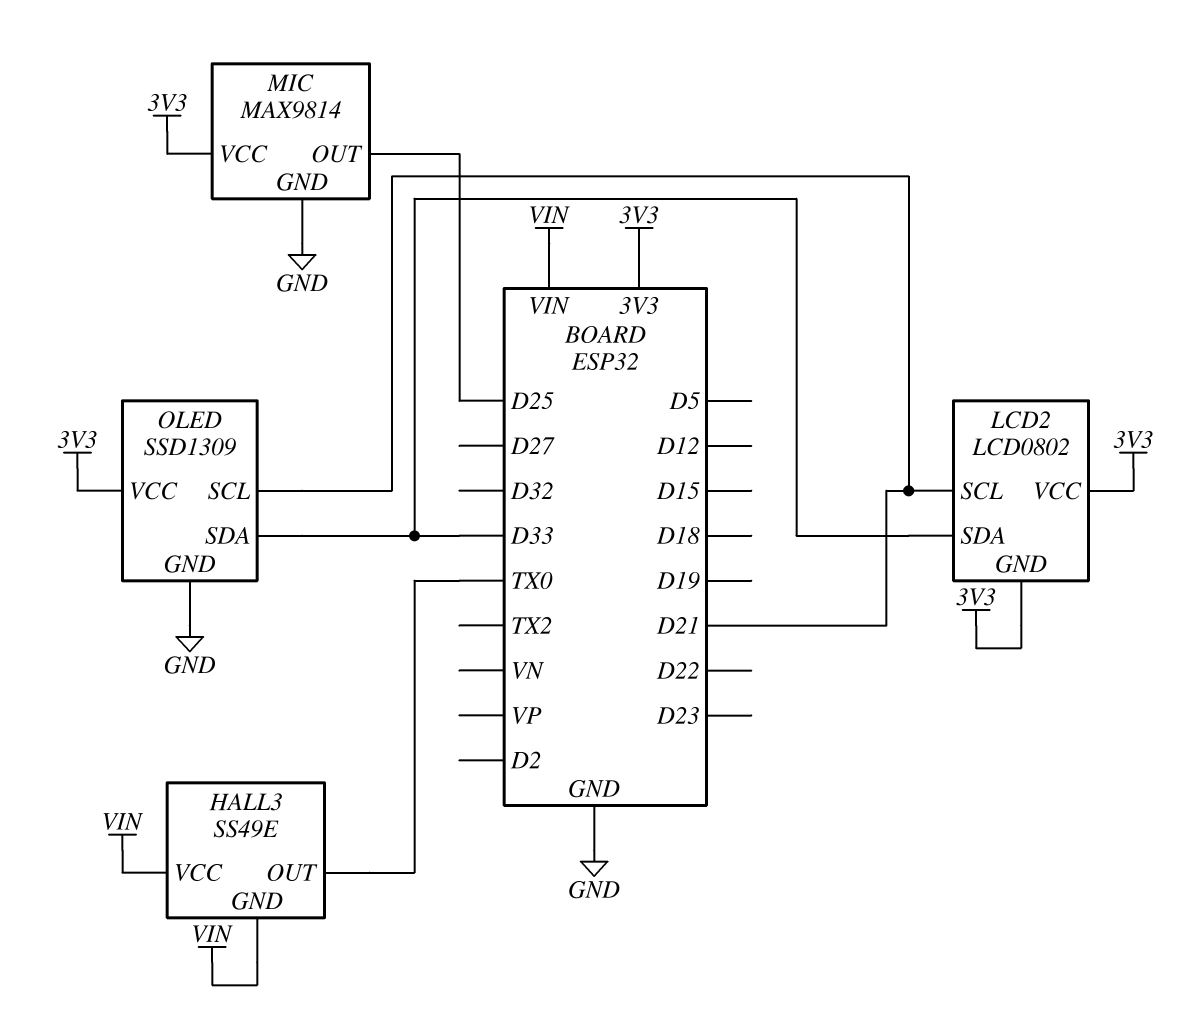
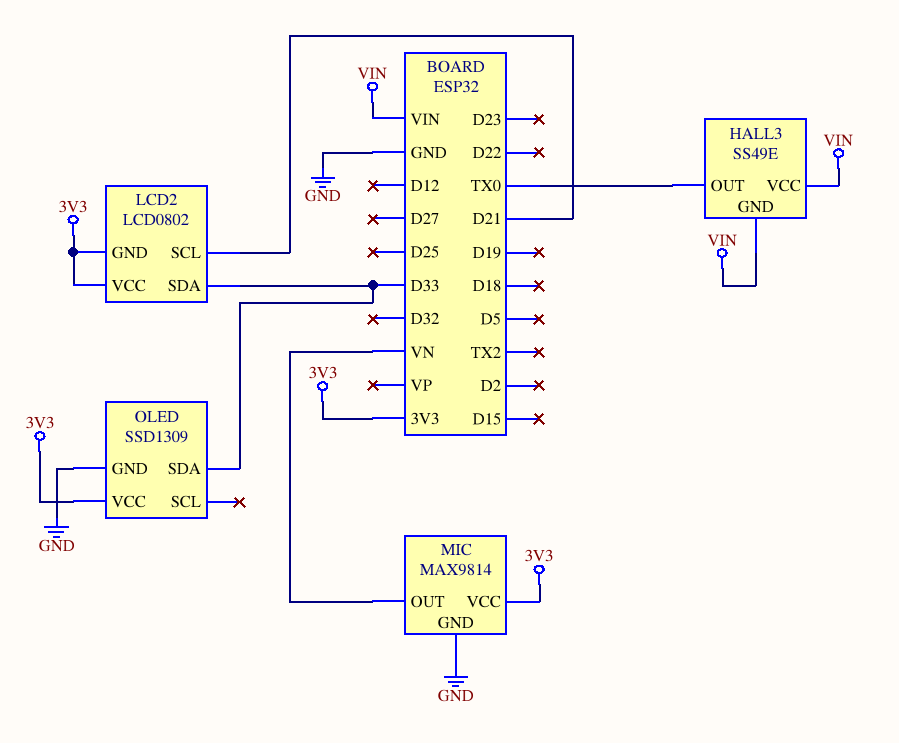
MIC pin OUT: D25 -> VN
OLED pin SCL: D21 -> none

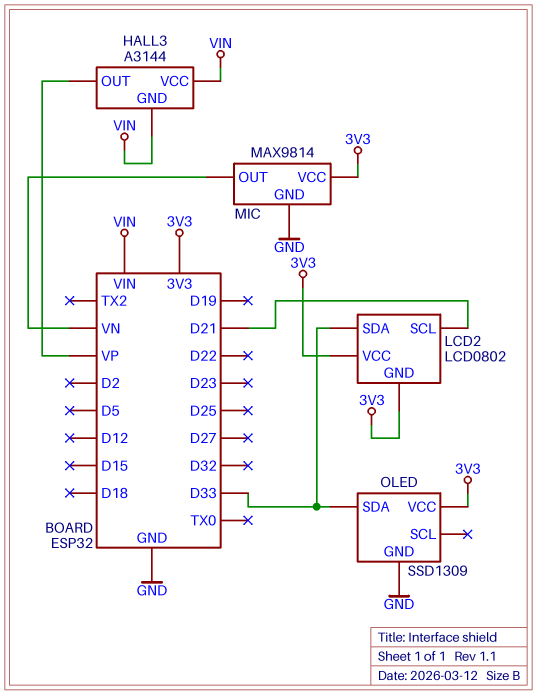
HALL3: SS49E -> A3144
HALL3 pin OUT: TX0 -> VP

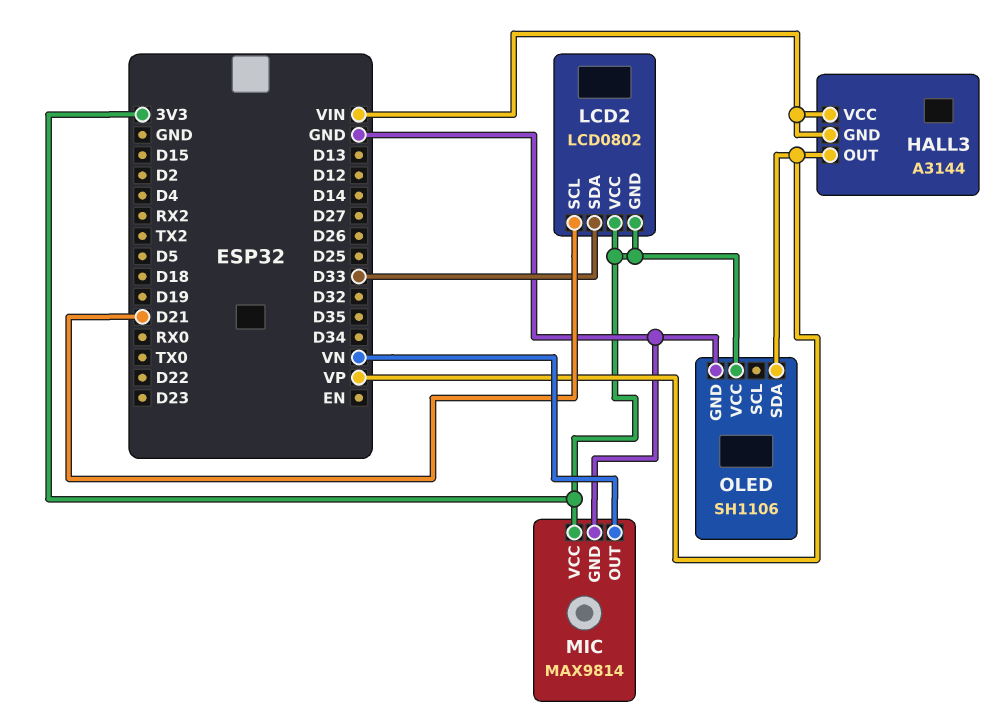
OLED: SSD1309 -> SH1106
OLED pin SDA: D33 -> VP

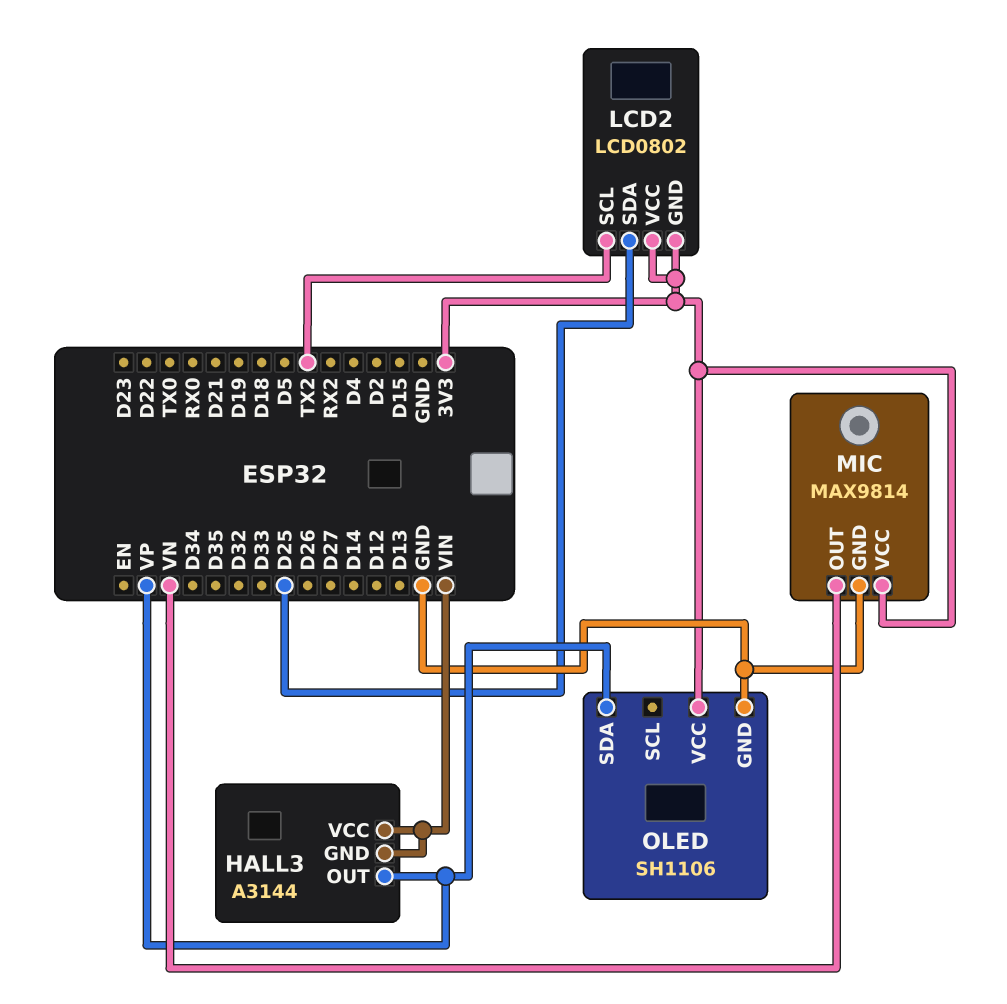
LCD2 pin SCL: D21 -> TX2
LCD2 pin SDA: D33 -> D25

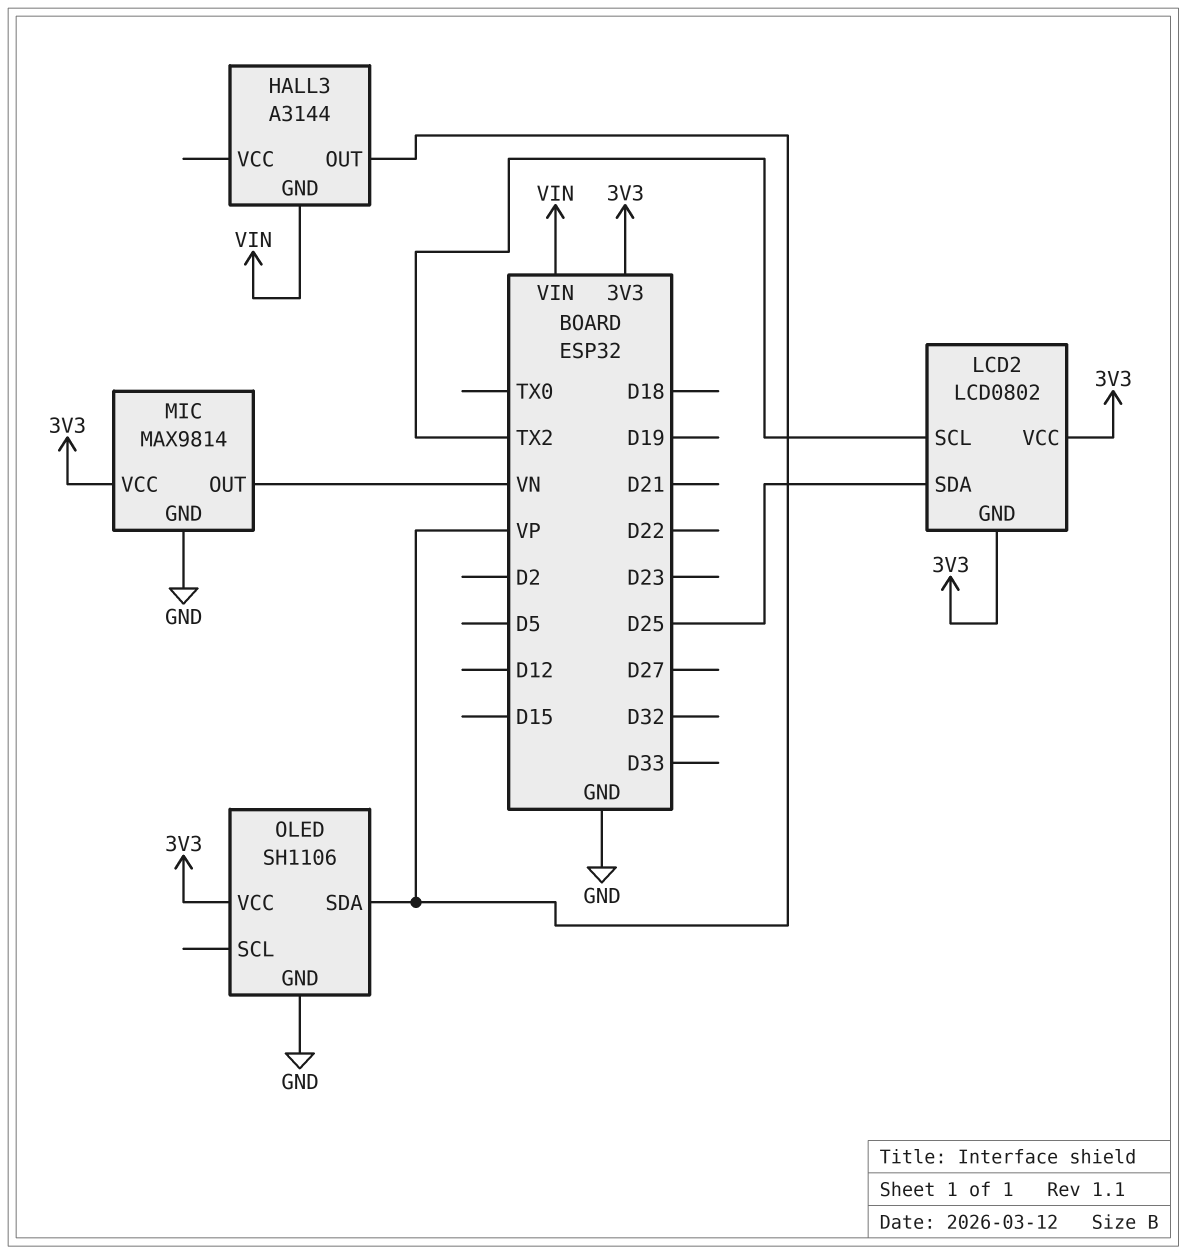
HALL3 pin VCC: VIN -> none

